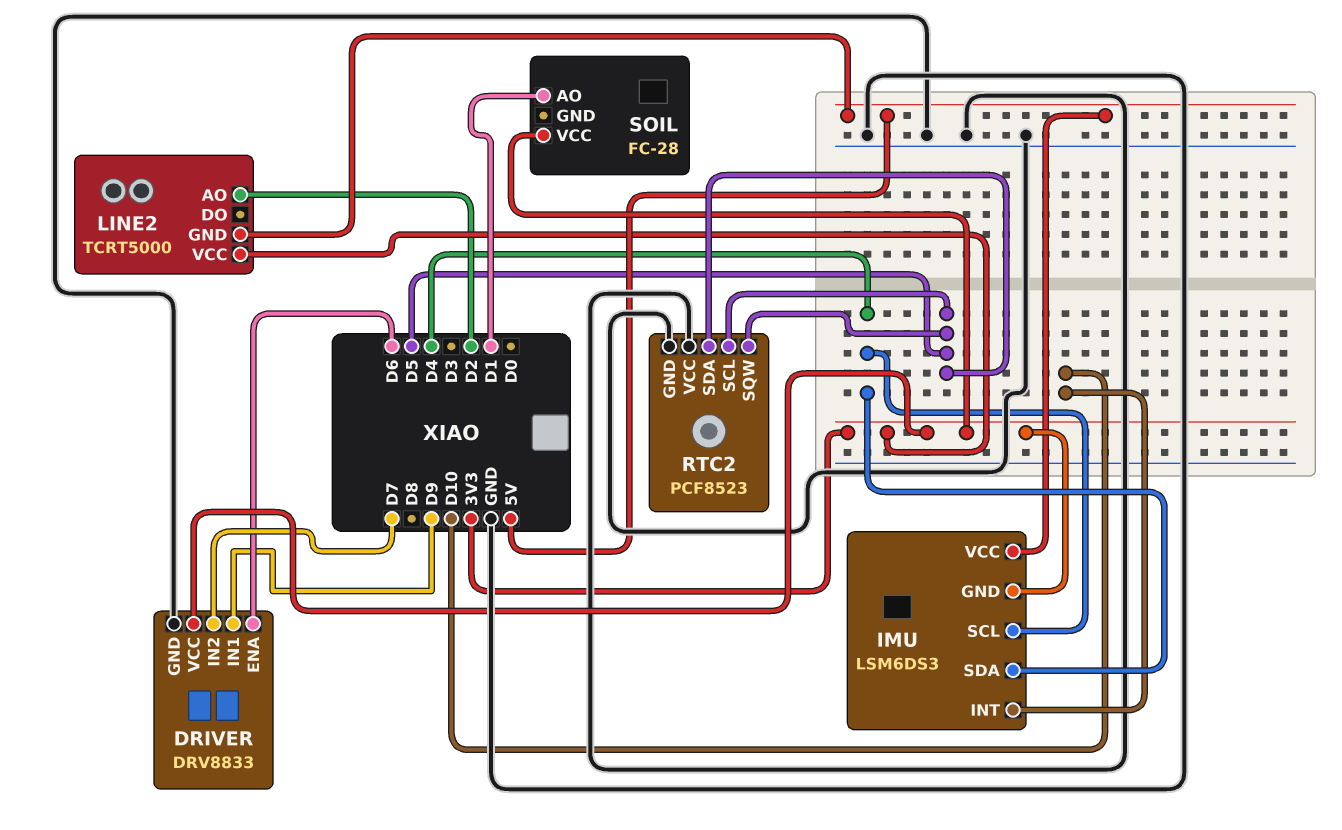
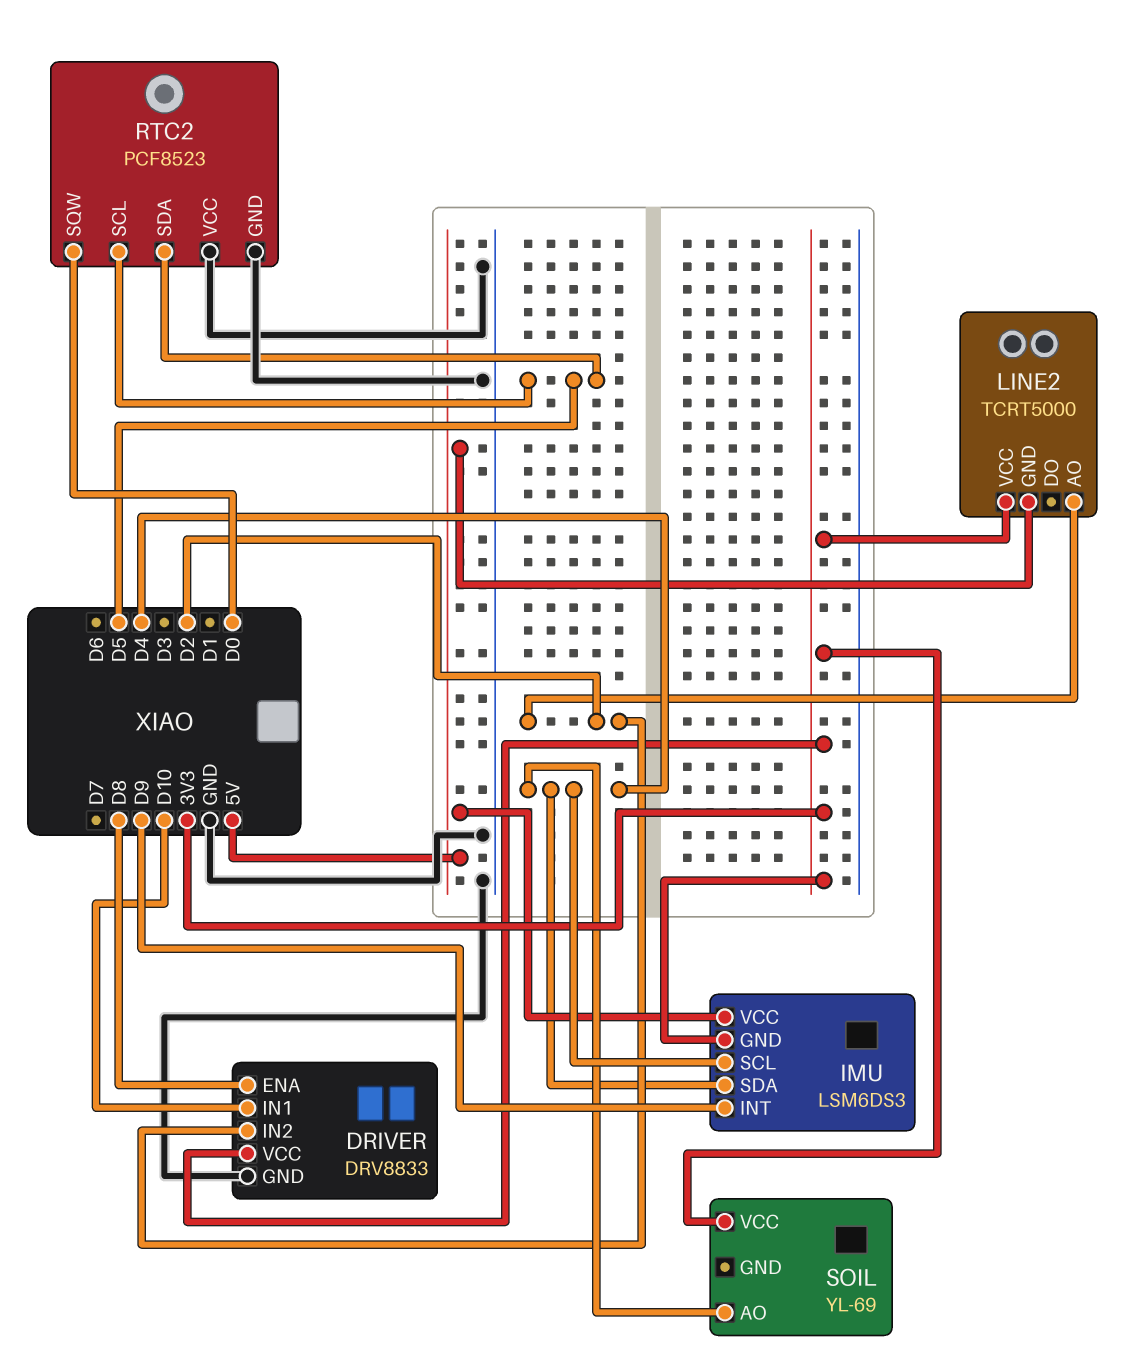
DRIVER pin ENA: D6 -> D8
DRIVER pin IN1: D9 -> D10
DRIVER pin IN2: D7 -> D2
IMU pin INT: D10 -> D9
RTC2 pin SQW: D5 -> D0
SOIL: FC-28 -> YL-69
SOIL pin AO: D1 -> D4

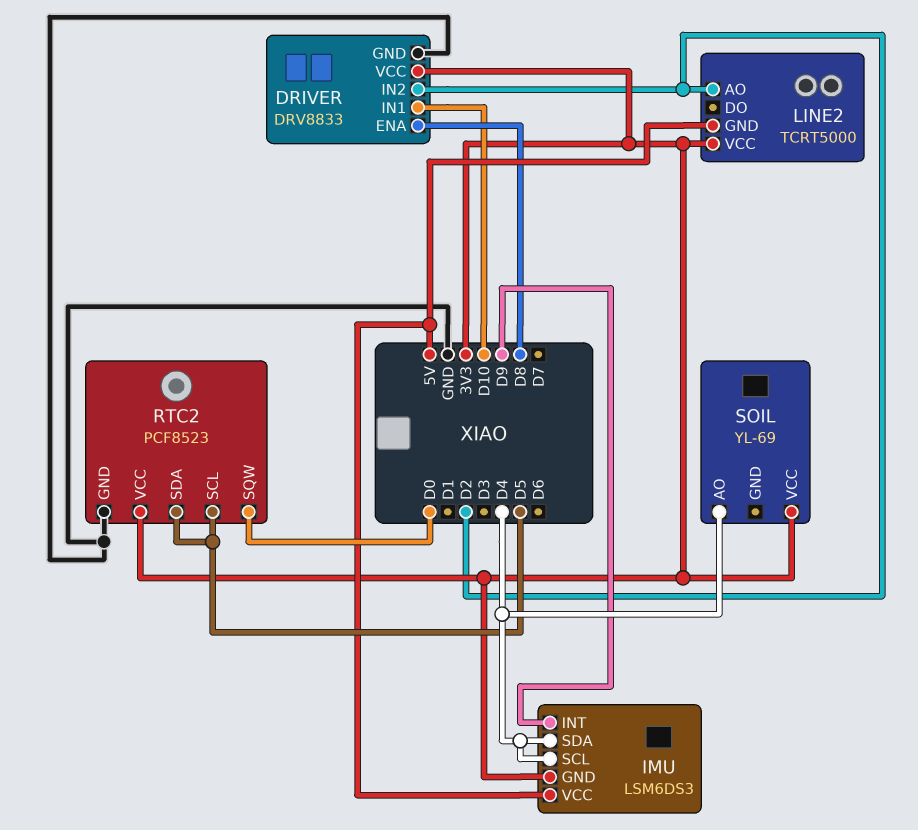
RTC2 pin VCC: GND -> 3V3

